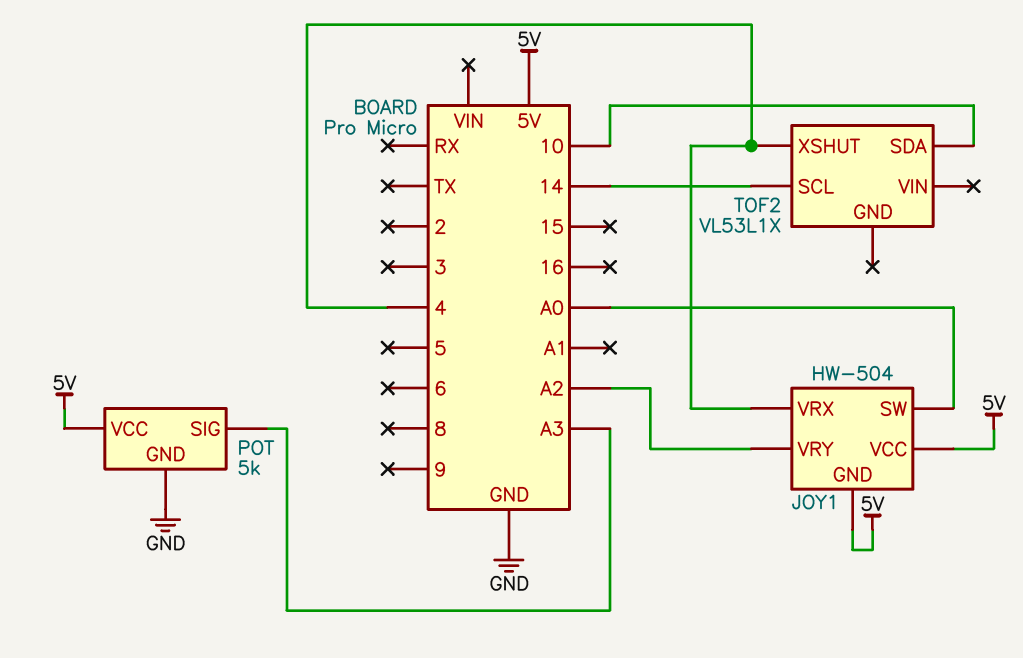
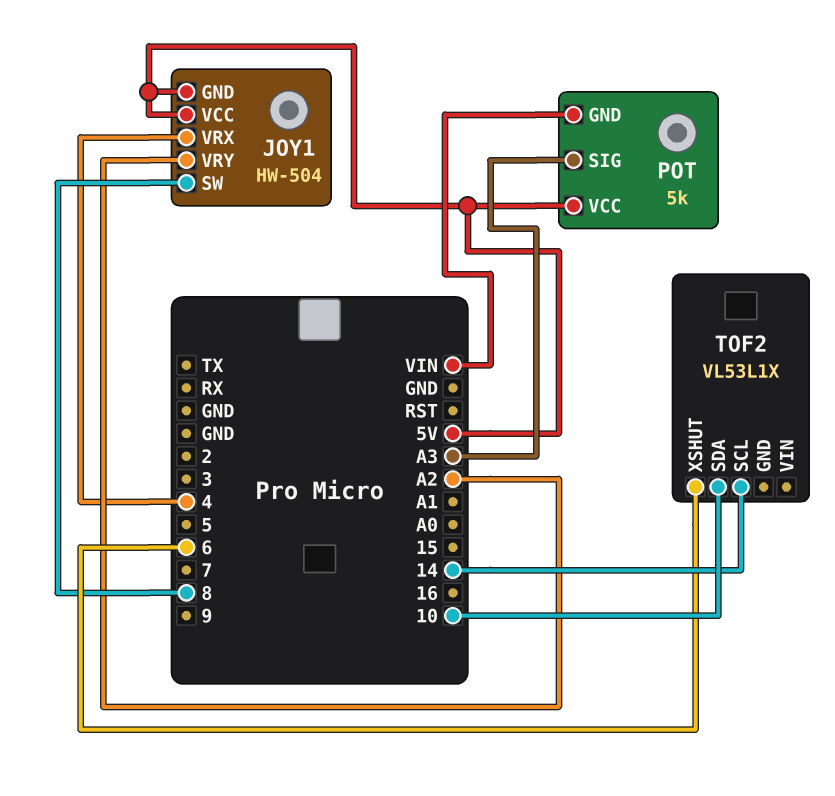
JOY1 pin SW: A0 -> 8
POT pin GND: GND -> VIN
TOF2 pin XSHUT: 4 -> 6

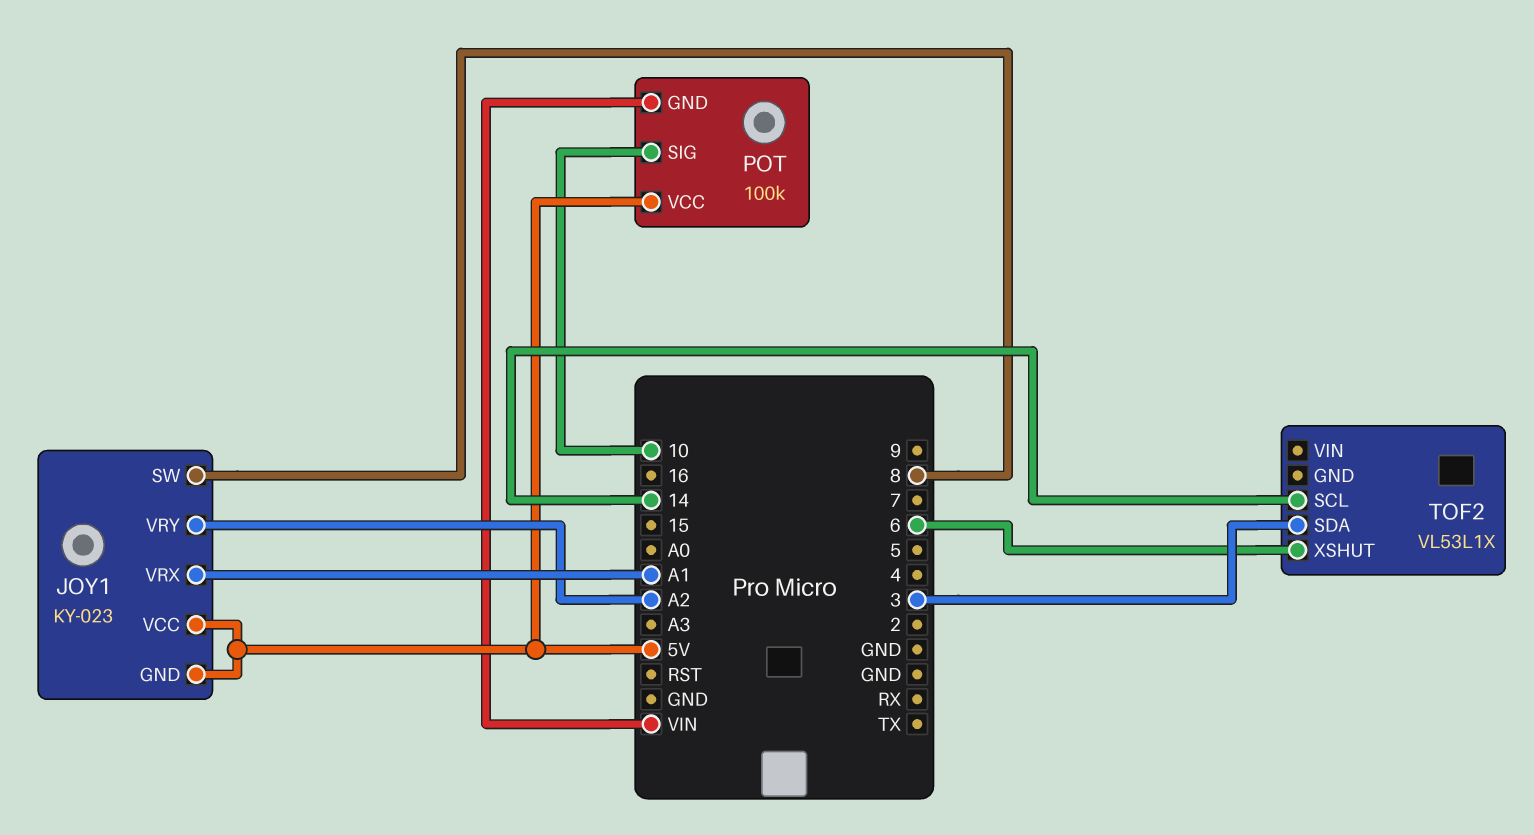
JOY1: HW-504 -> KY-023
JOY1 pin VRX: 4 -> A1
POT: 5k -> 100k
POT pin SIG: A3 -> 10
TOF2 pin SDA: 10 -> 3

